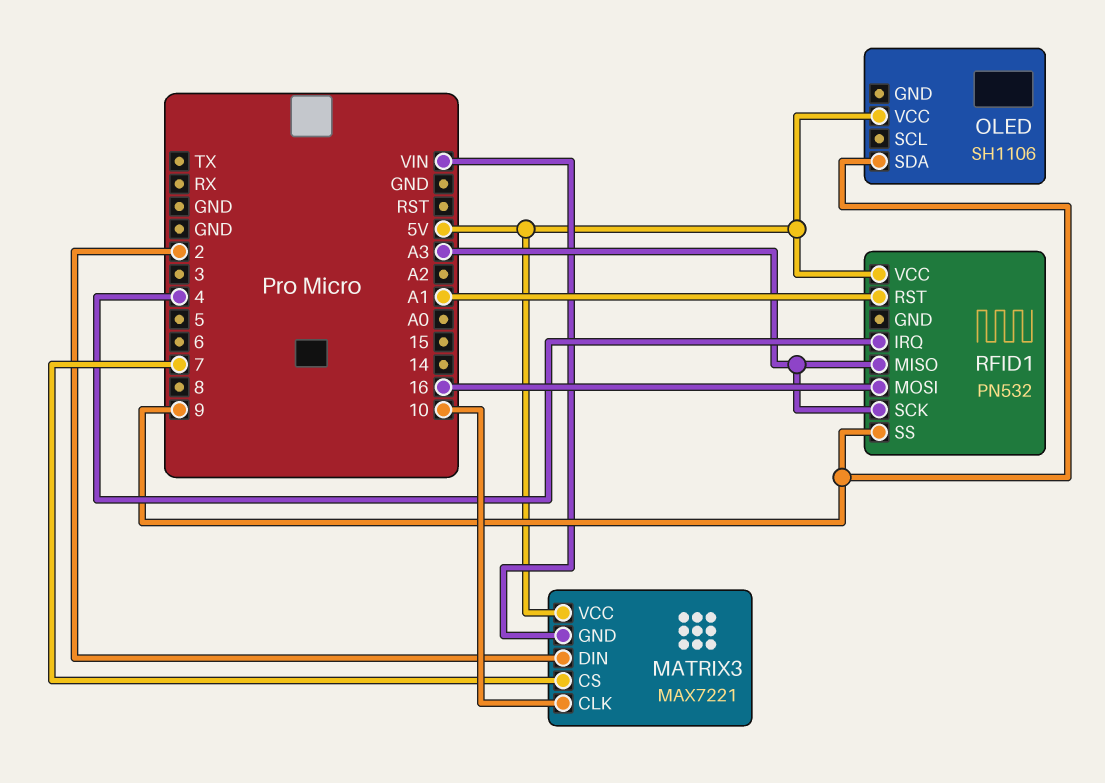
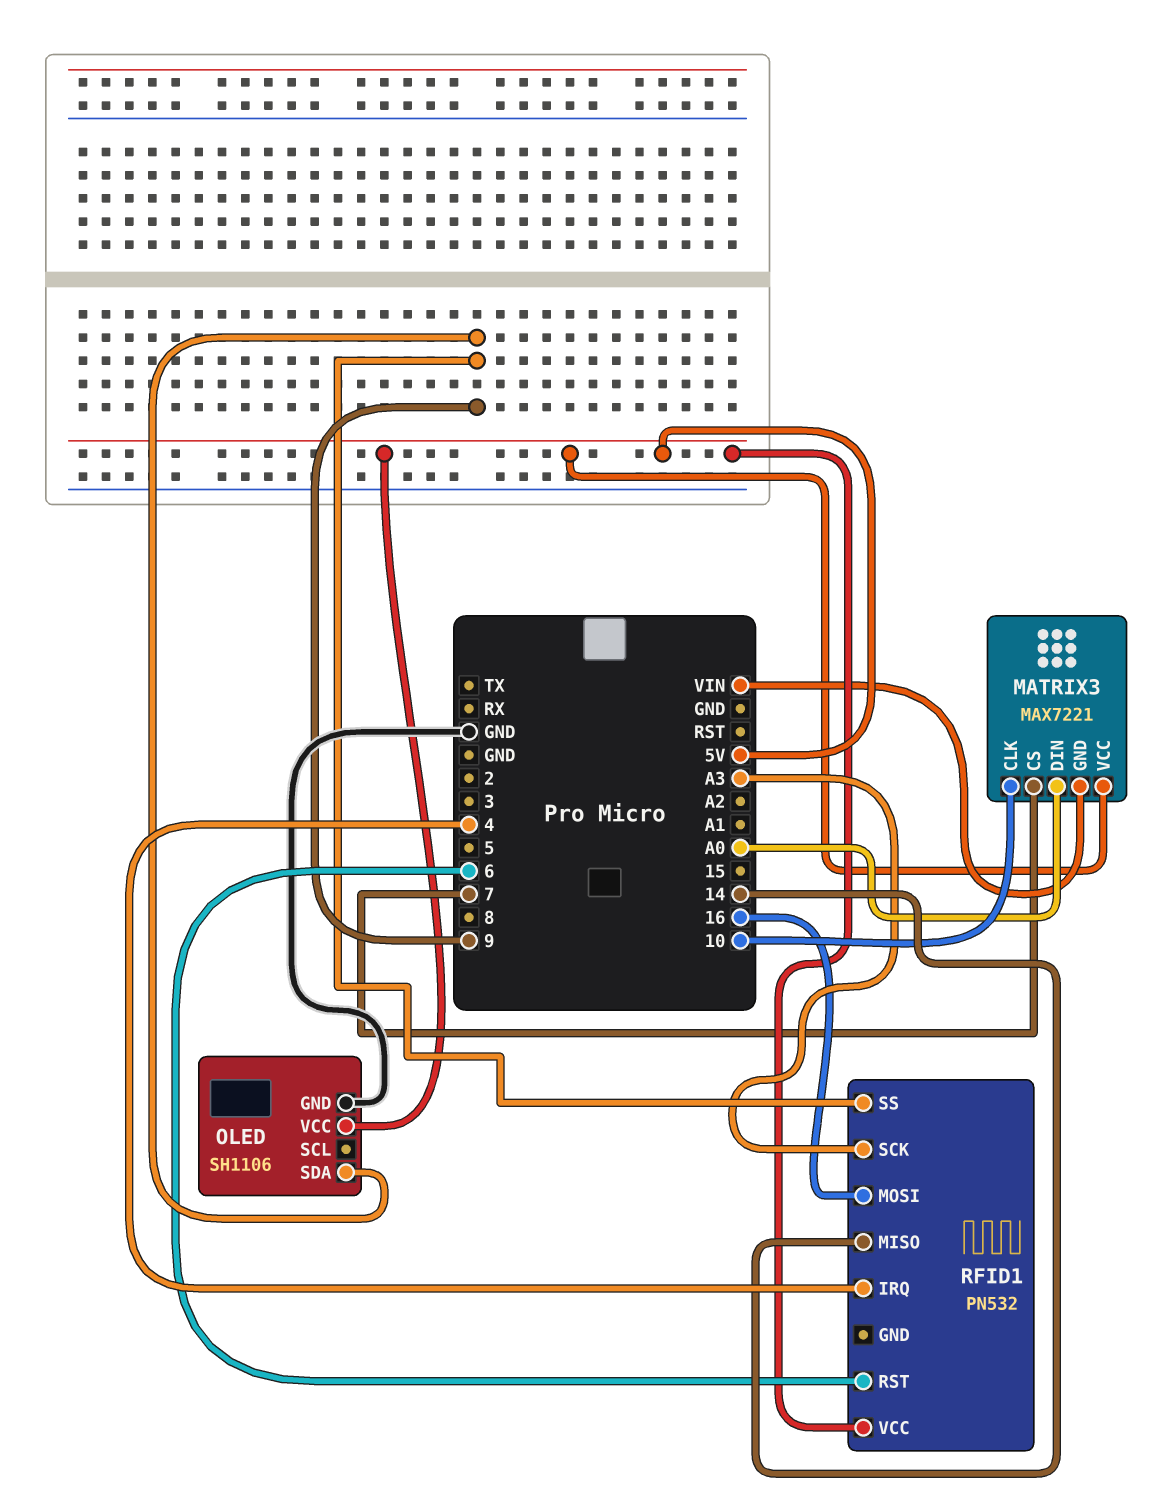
MATRIX3 pin DIN: 2 -> A0
OLED pin GND: none -> GND
RFID1 pin MISO: A3 -> 14
RFID1 pin RST: A1 -> 6

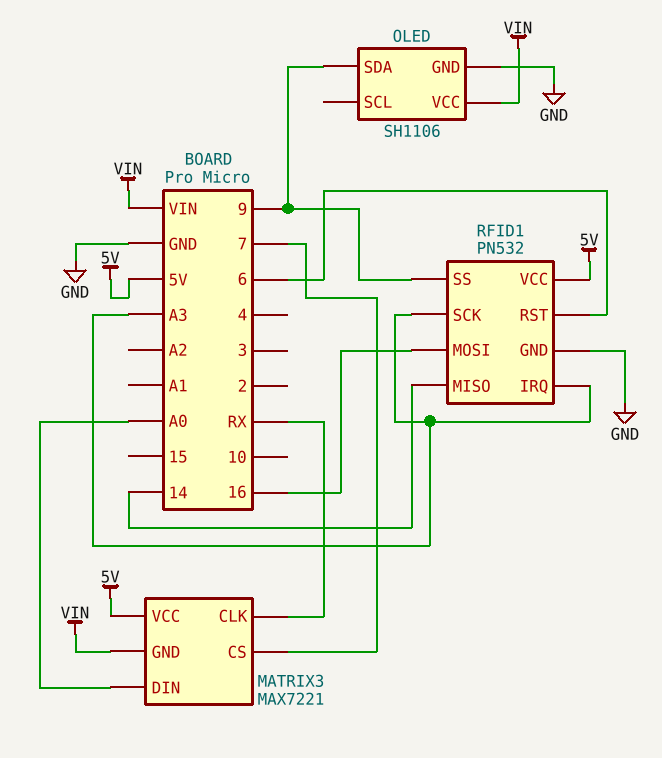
MATRIX3 pin CLK: 10 -> RX
OLED pin VCC: 5V -> VIN
RFID1 pin GND: none -> GND
RFID1 pin IRQ: 4 -> A3

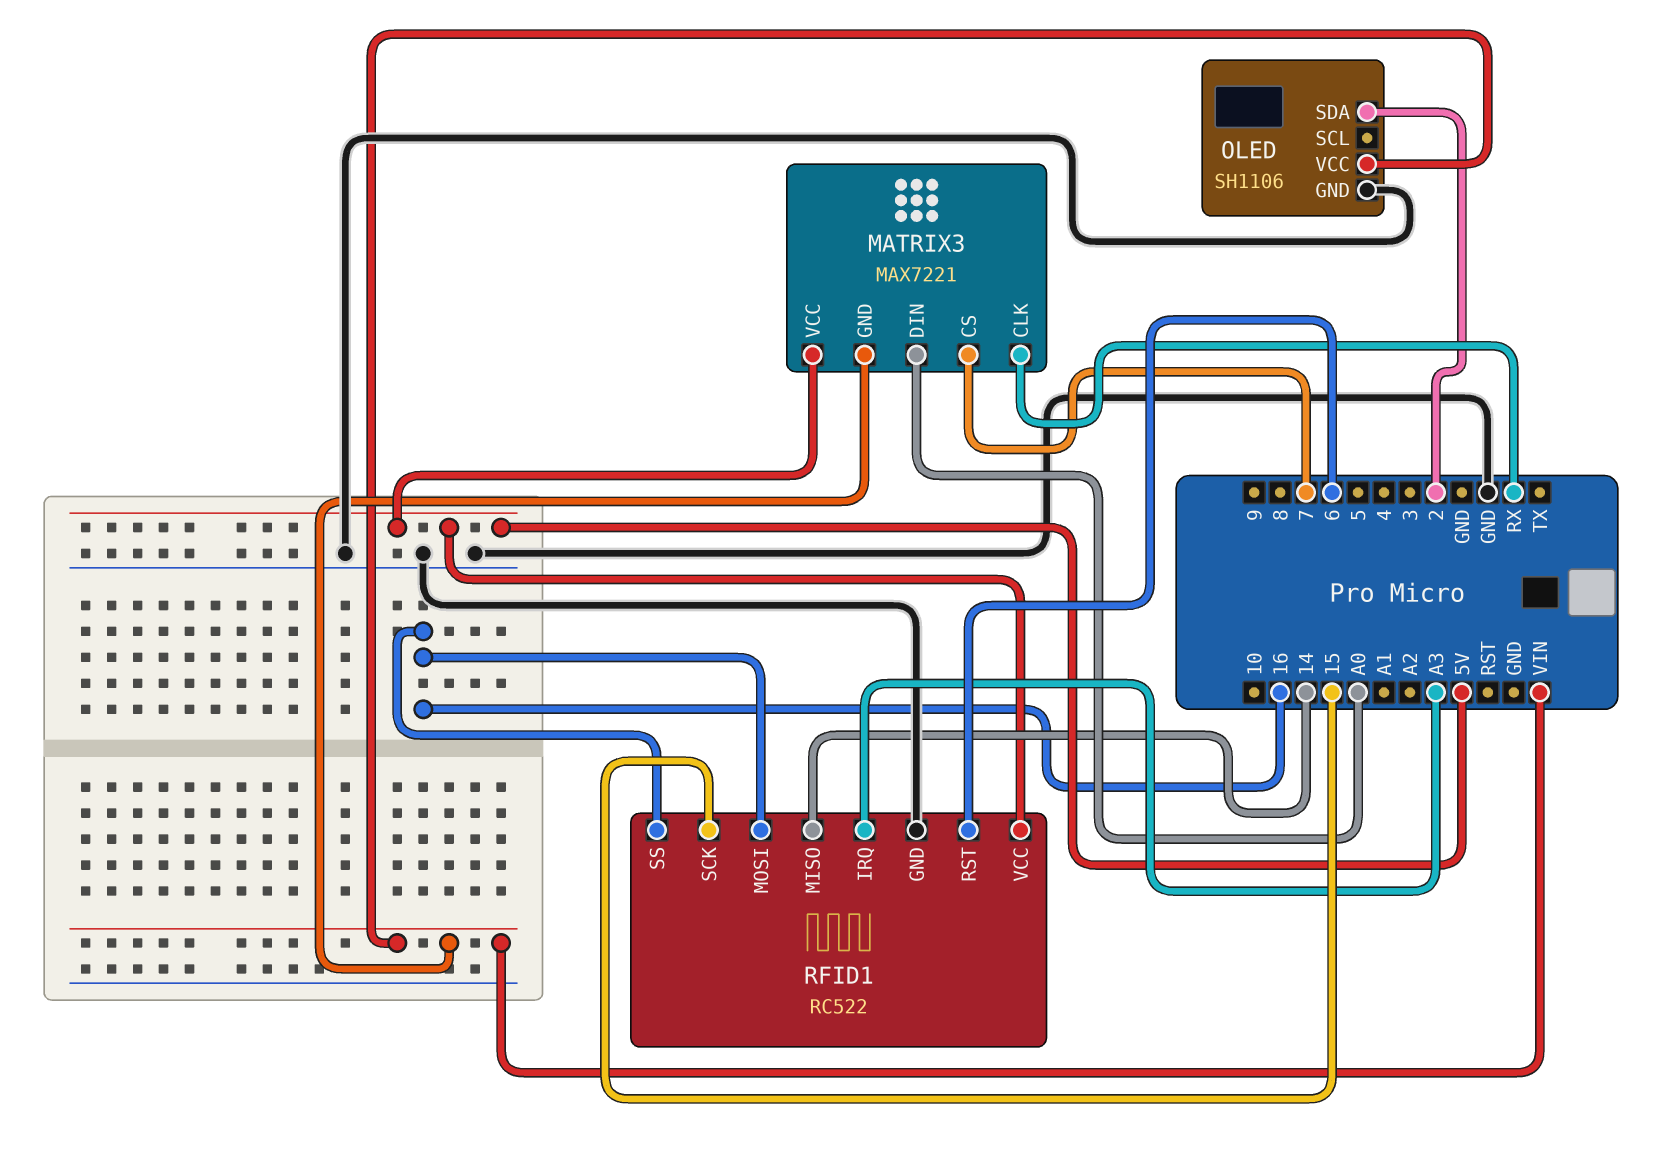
OLED pin SDA: 9 -> 2
RFID1: PN532 -> RC522
RFID1 pin SCK: A3 -> 15
RFID1 pin SS: 9 -> 16

